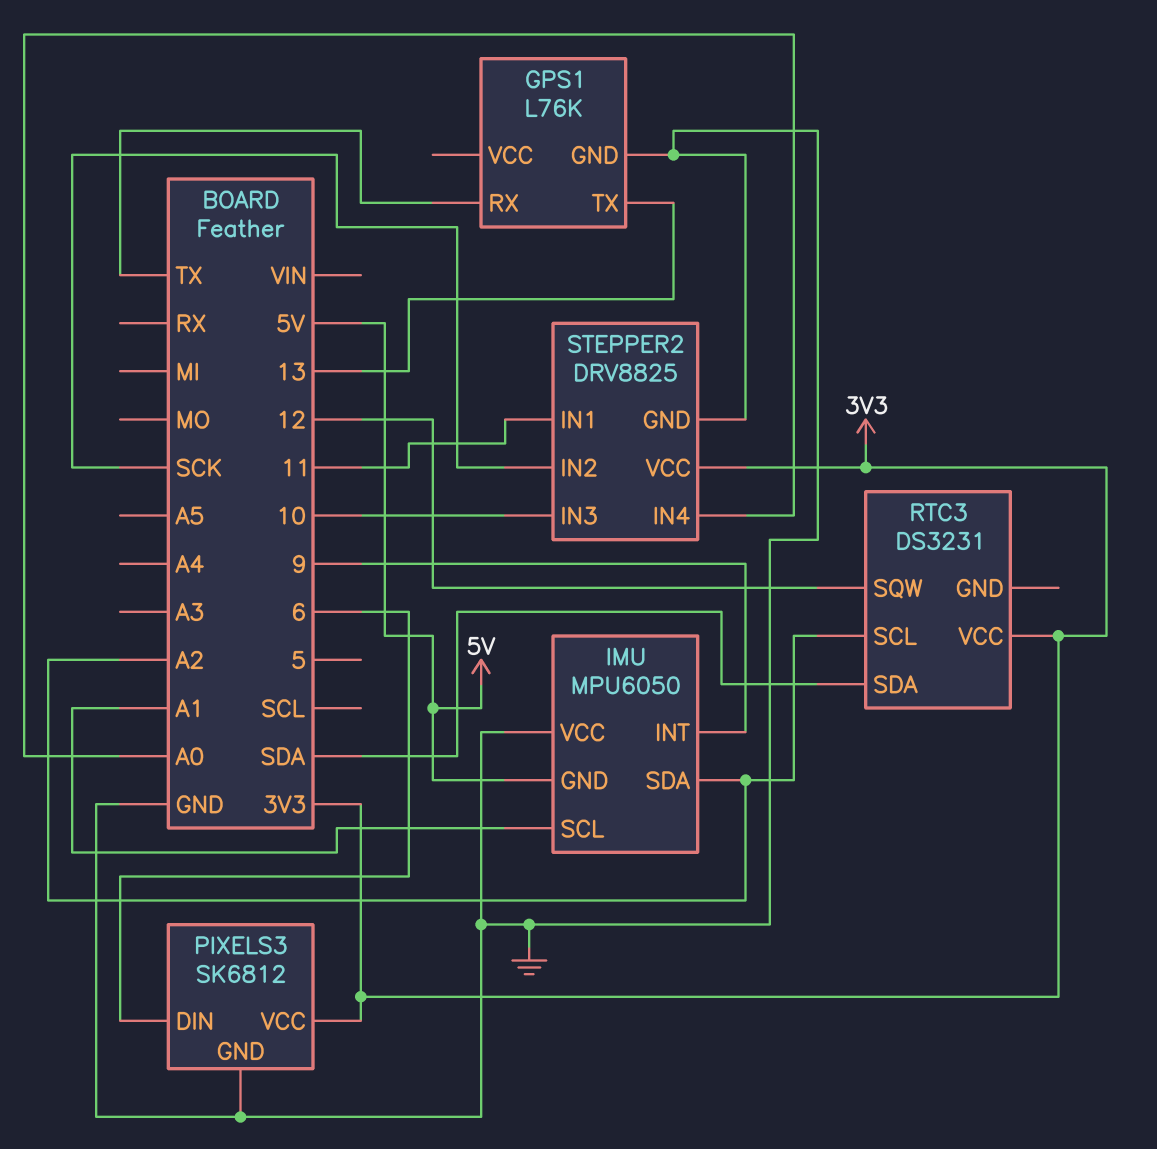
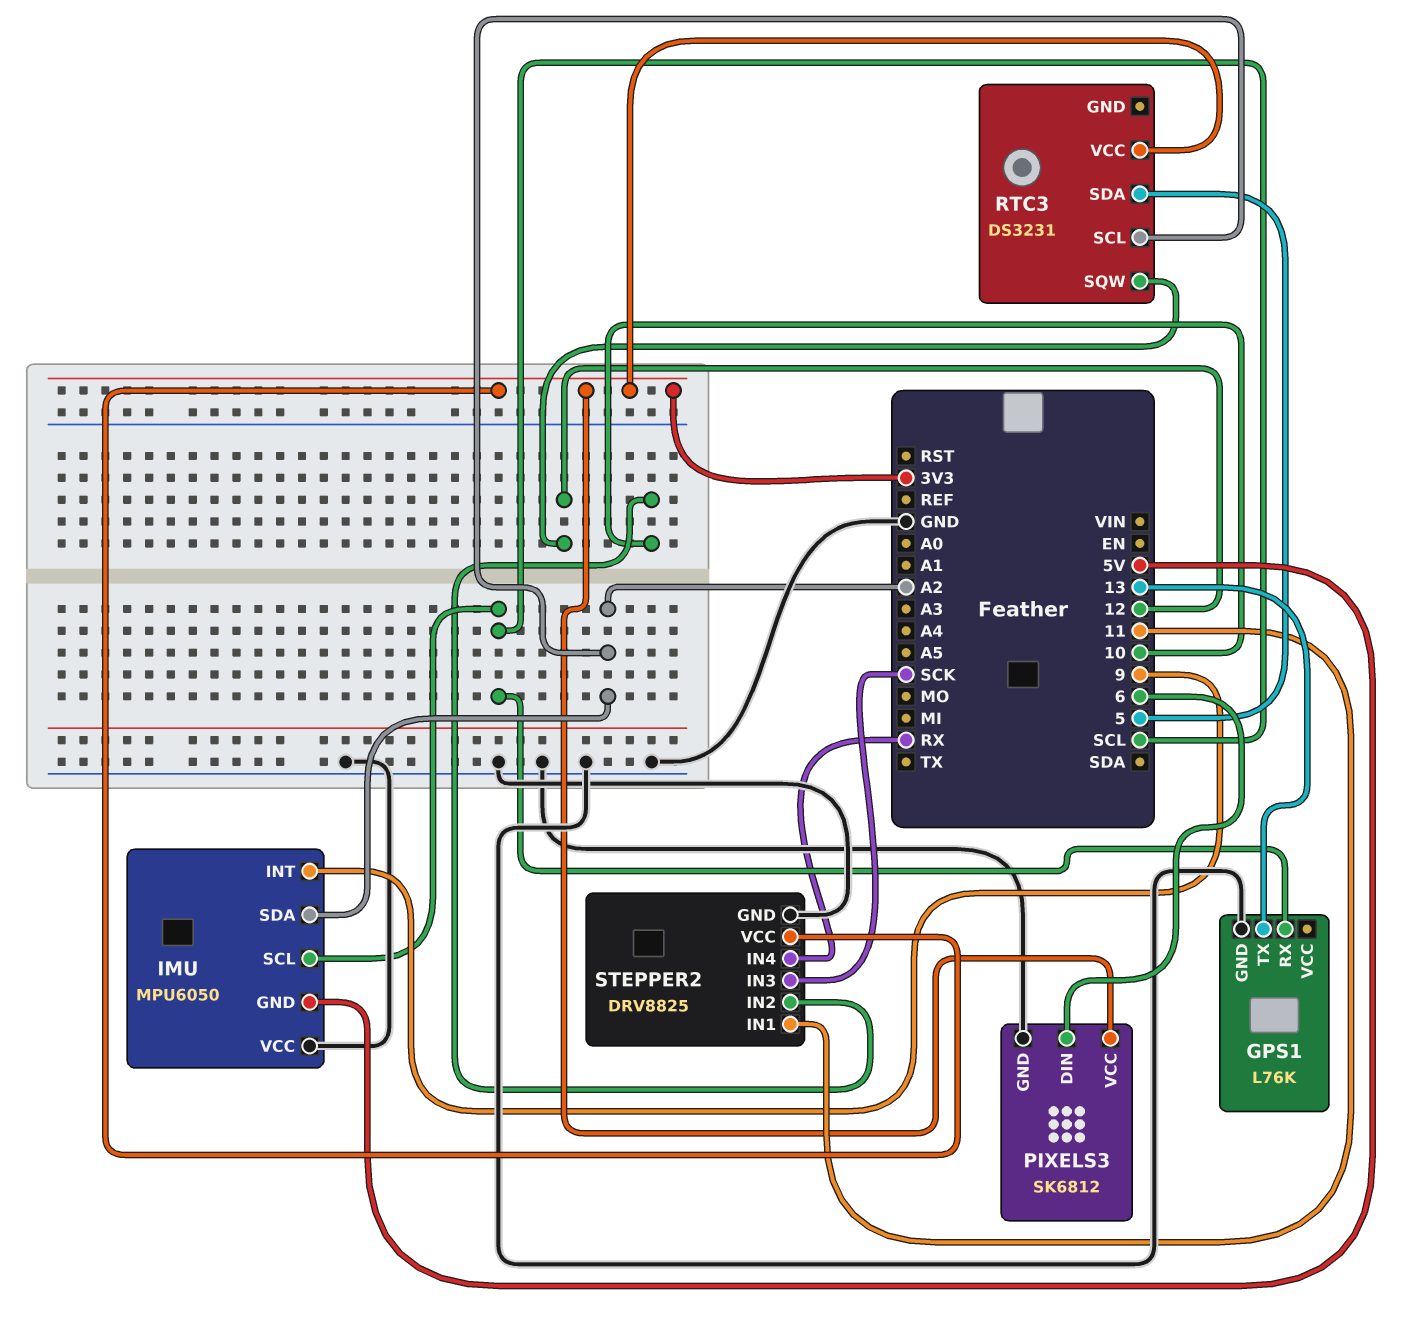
GPS1 pin RX: TX -> SCL
IMU pin SCL: A1 -> SCL
RTC3 pin SDA: SDA -> 5
STEPPER2 pin IN2: SCK -> 10
STEPPER2 pin IN3: 10 -> SCK
STEPPER2 pin IN4: A0 -> RX

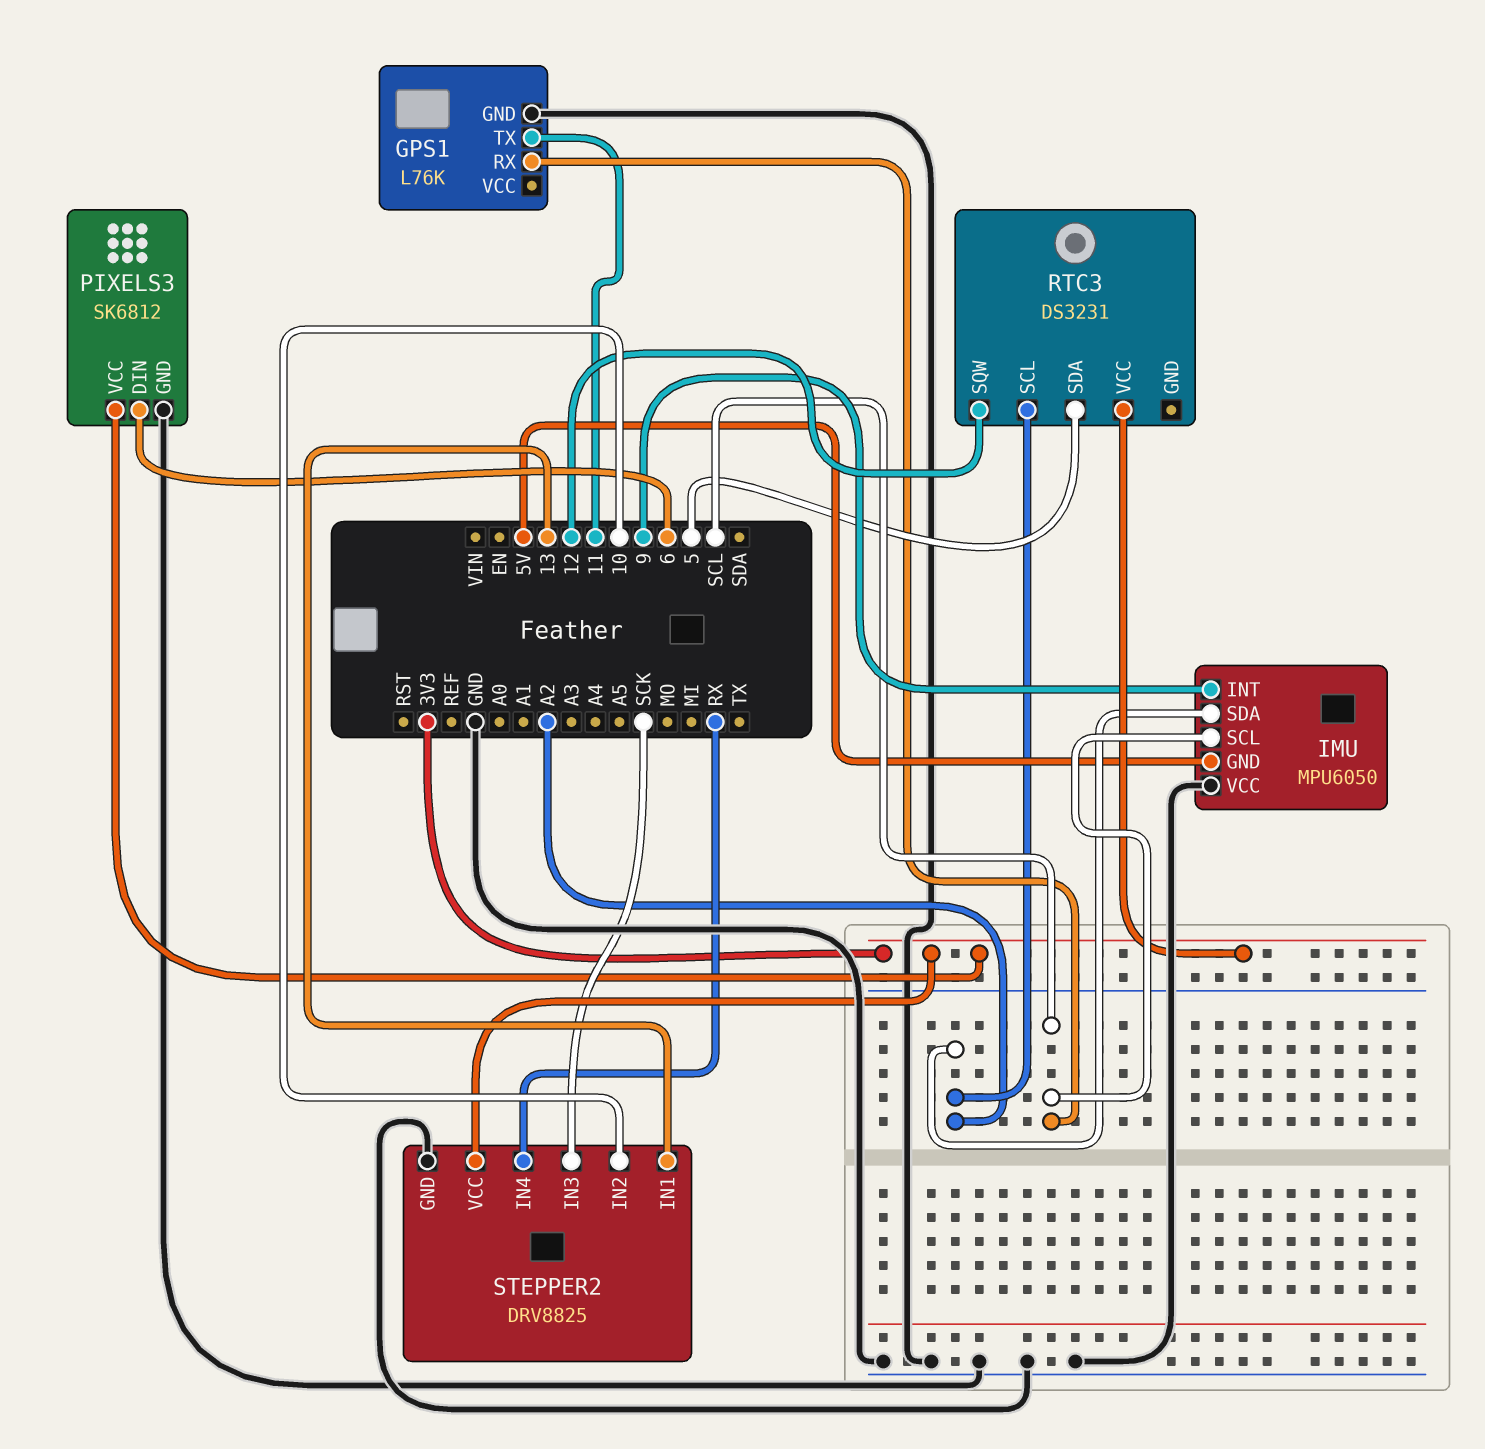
GPS1 pin TX: 13 -> 11
STEPPER2 pin IN1: 11 -> 13

